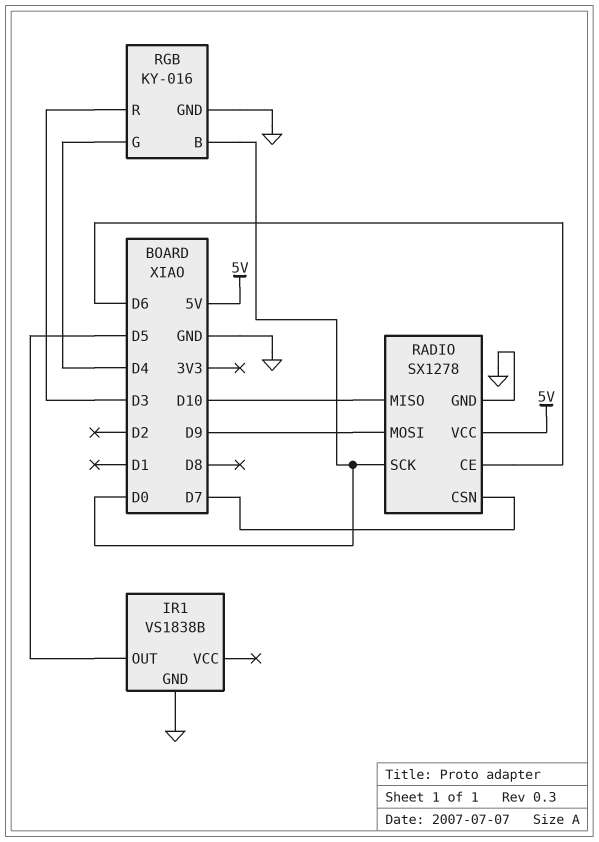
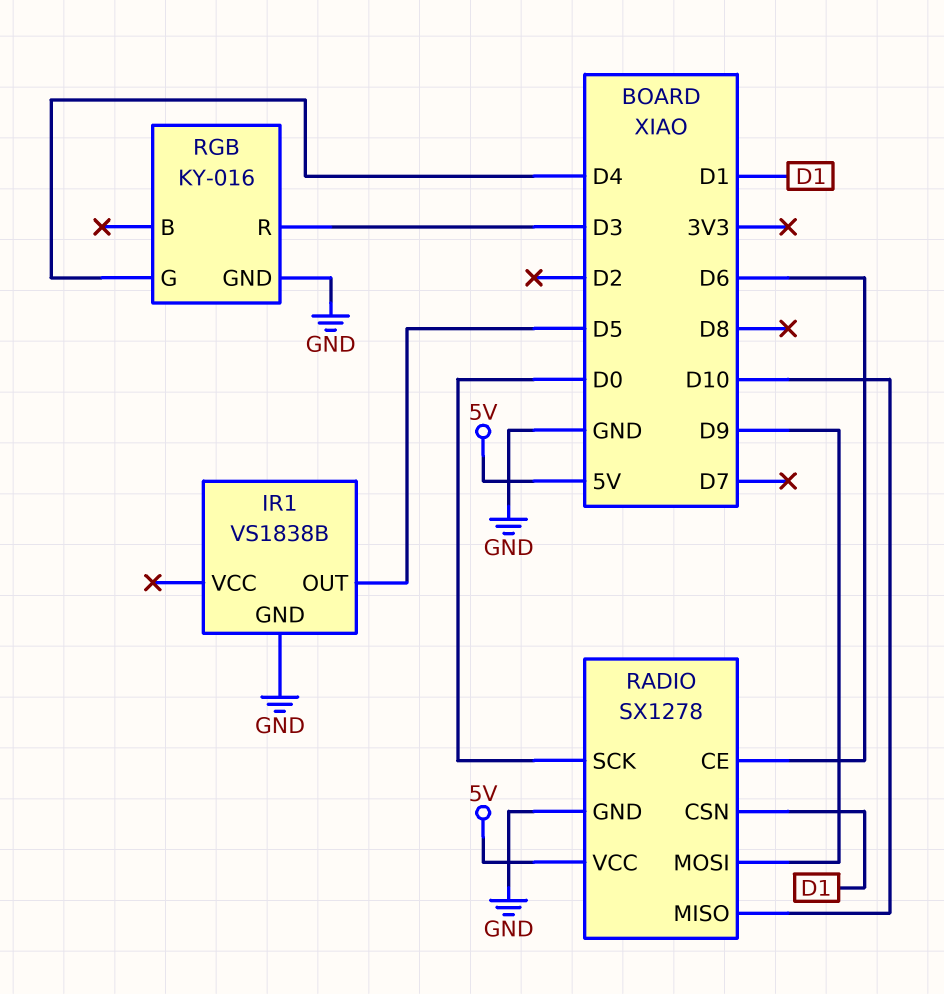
RADIO pin CSN: D7 -> D1
RGB pin B: D0 -> none

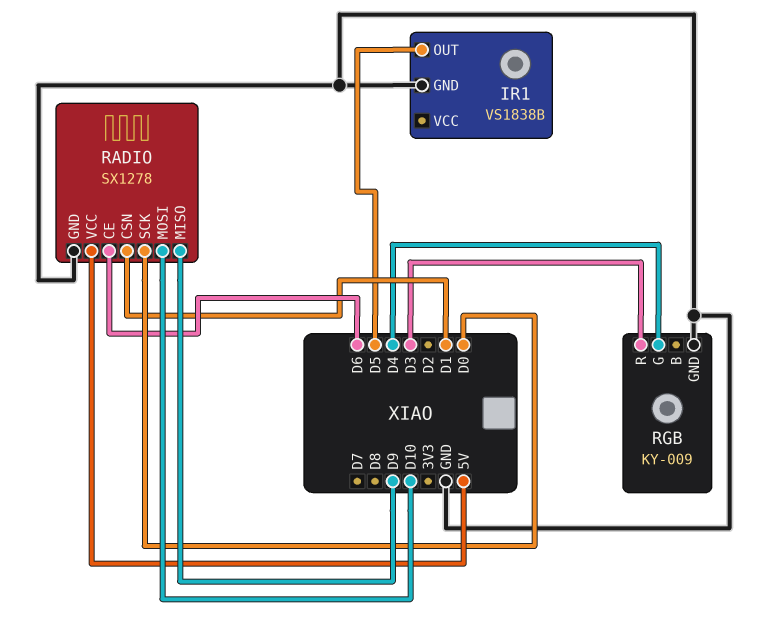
RADIO pin MISO: D10 -> D9
RADIO pin MOSI: D9 -> D10
RGB: KY-016 -> KY-009

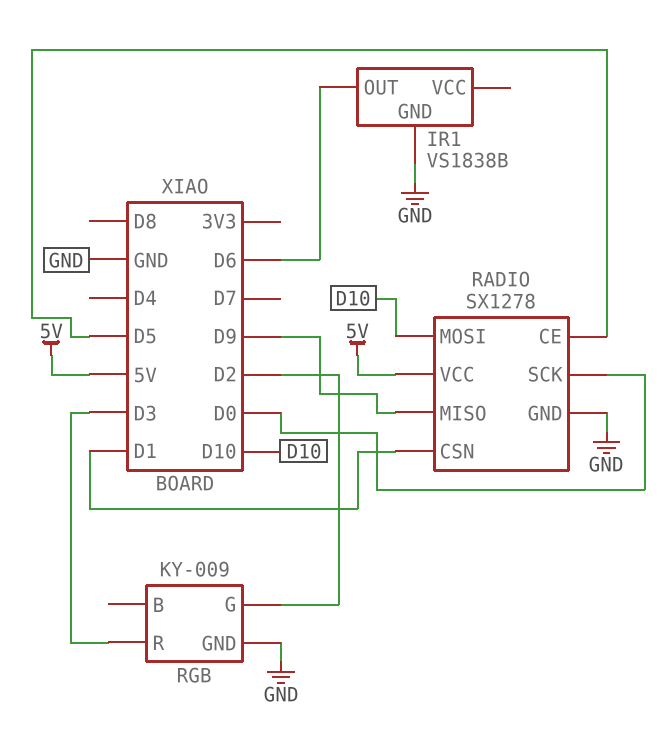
IR1 pin OUT: D5 -> D6
RADIO pin CE: D6 -> D5
RGB pin G: D4 -> D2

